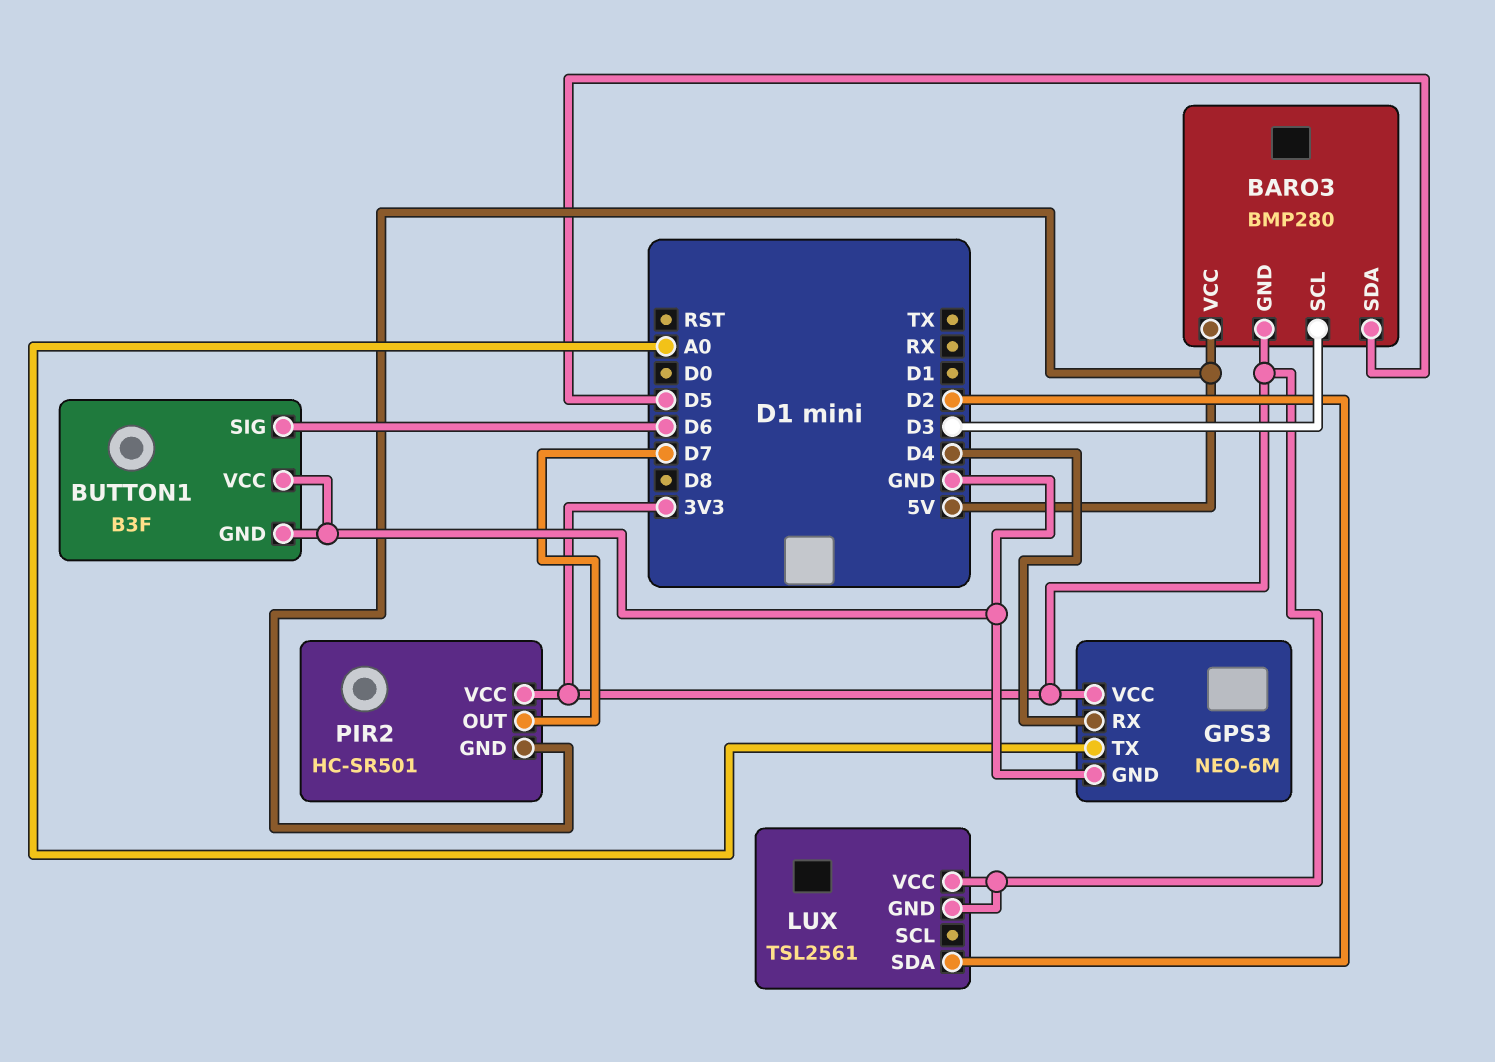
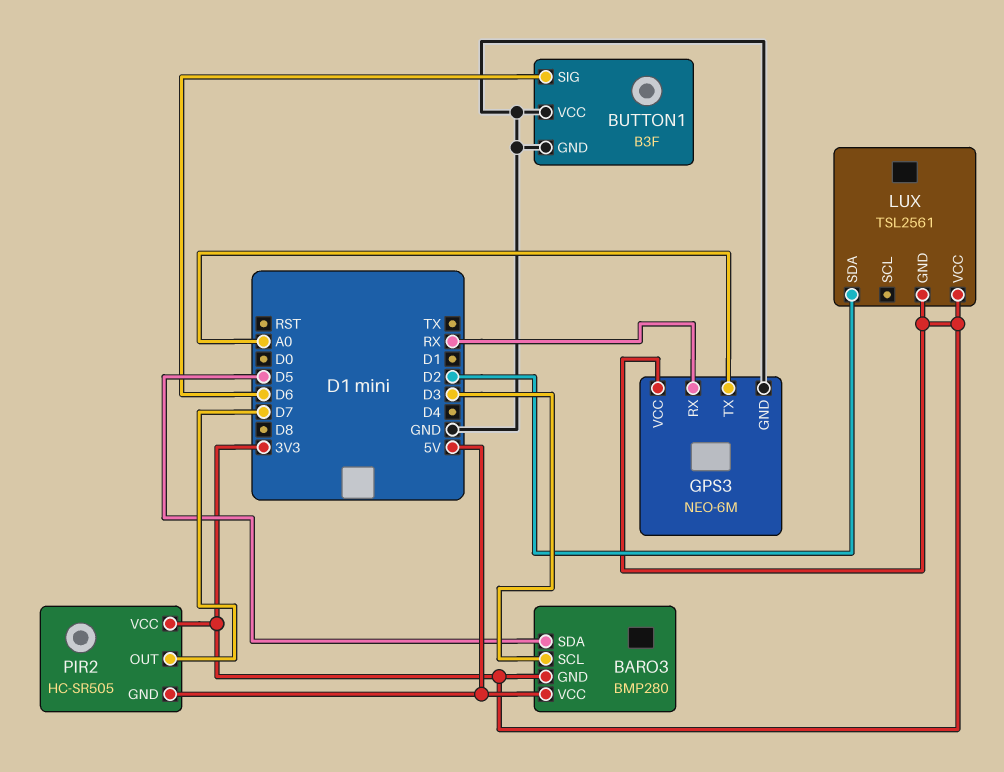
GPS3 pin RX: D4 -> RX
PIR2: HC-SR501 -> HC-SR505

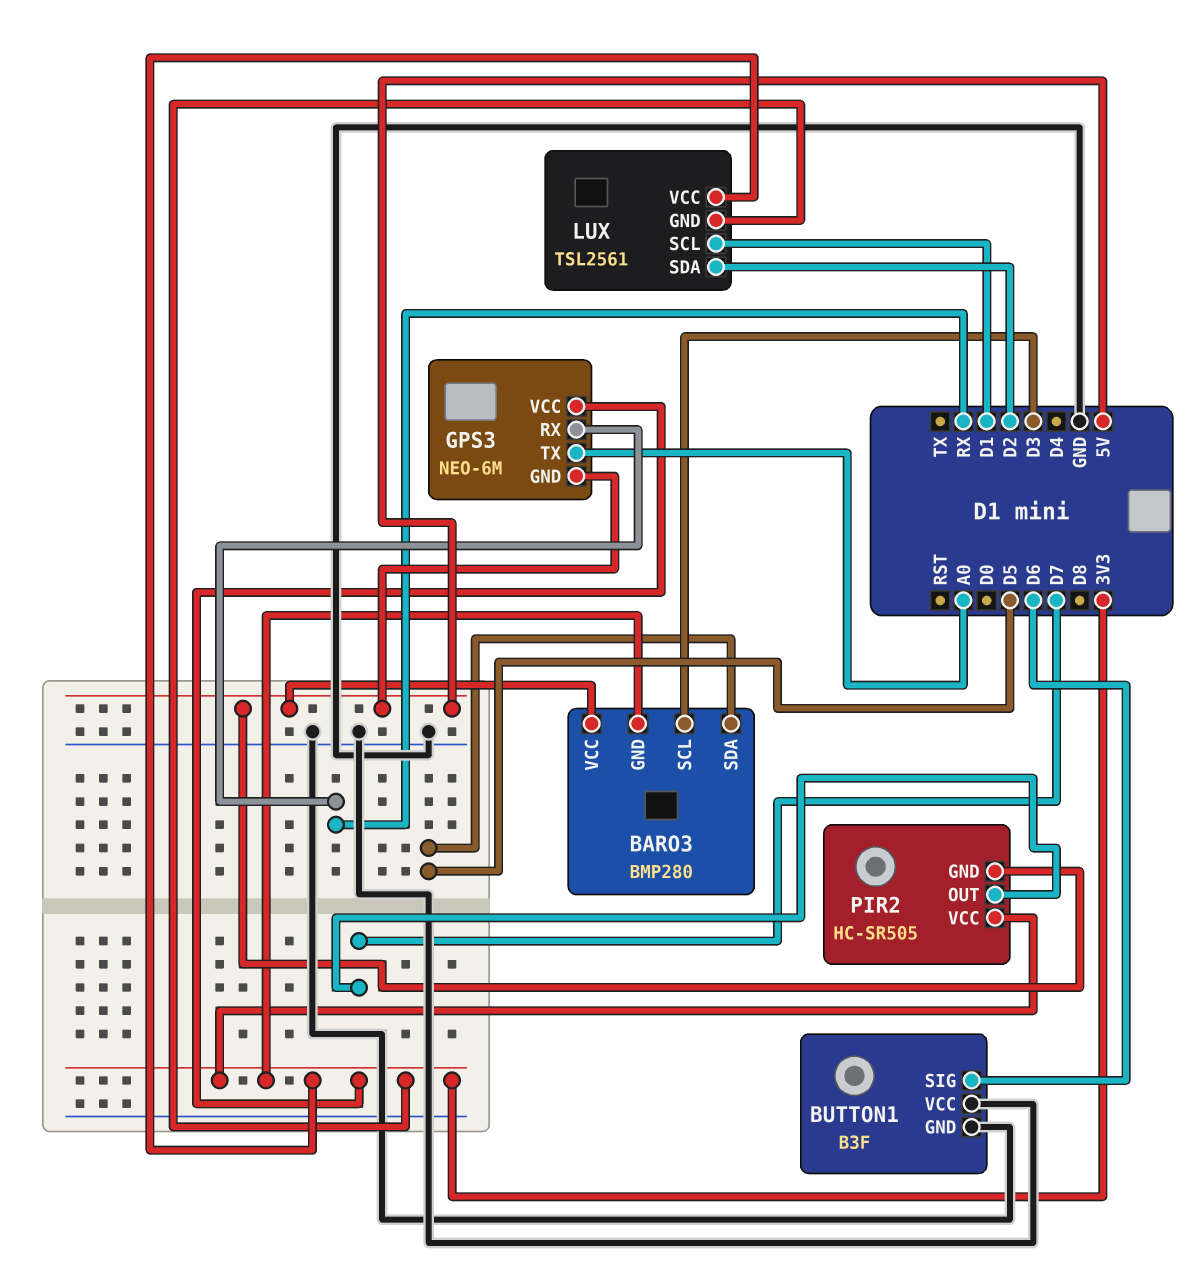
GPS3 pin GND: GND -> 5V
LUX pin SCL: none -> D1

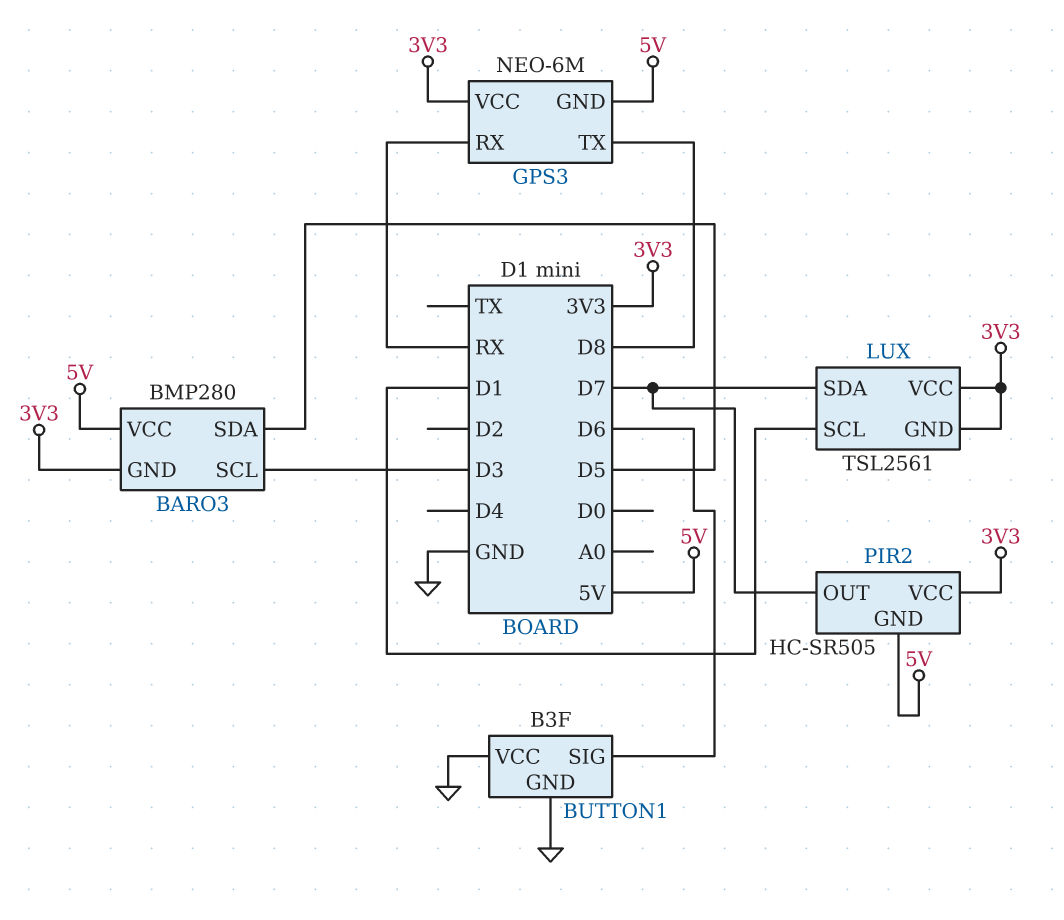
GPS3 pin TX: A0 -> D8
LUX pin SDA: D2 -> D7

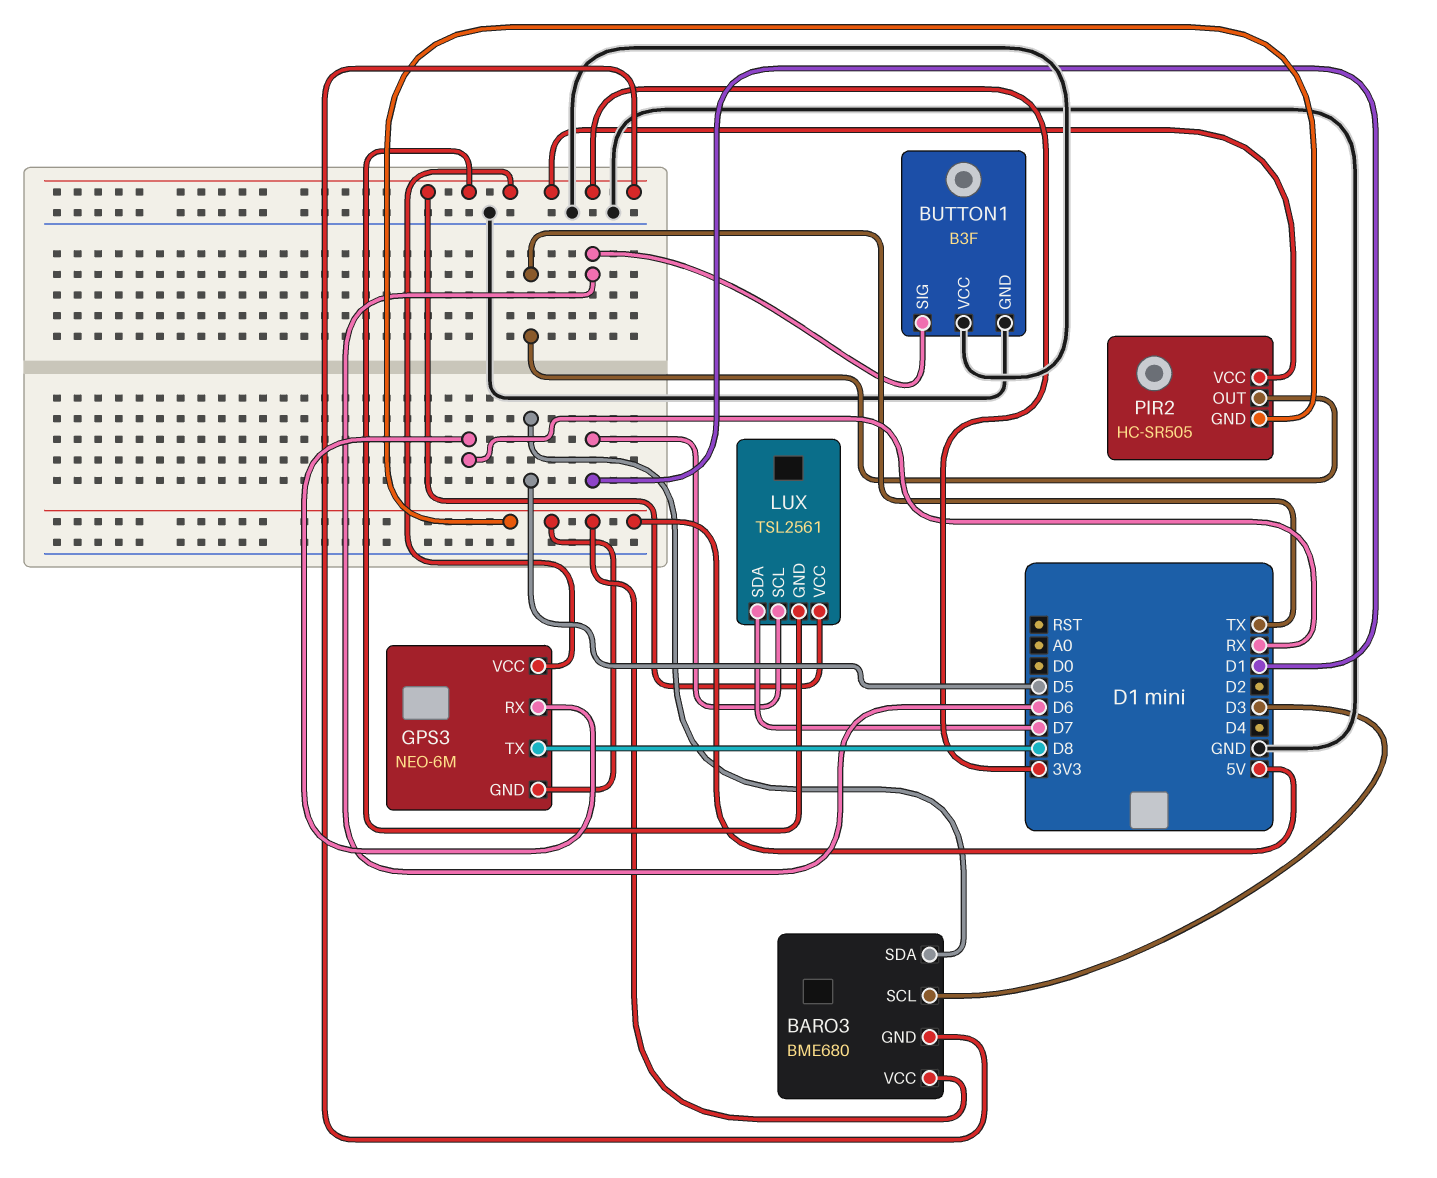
BARO3: BMP280 -> BME680
PIR2 pin OUT: D7 -> TX

